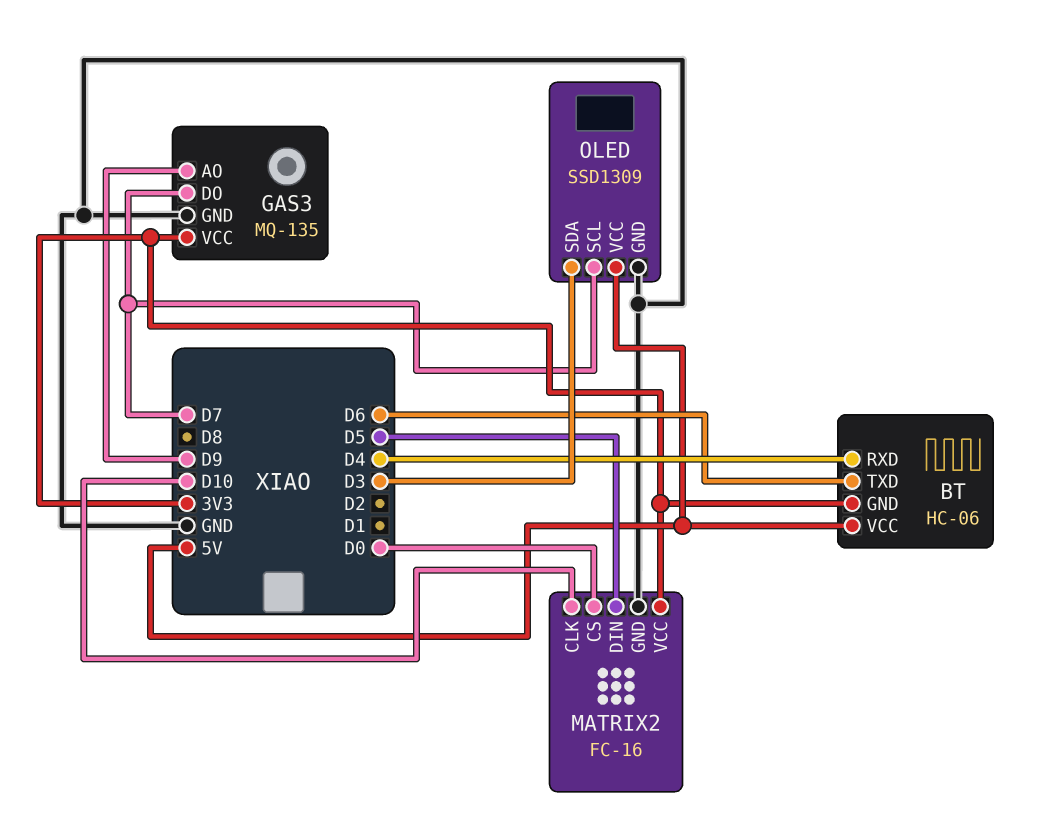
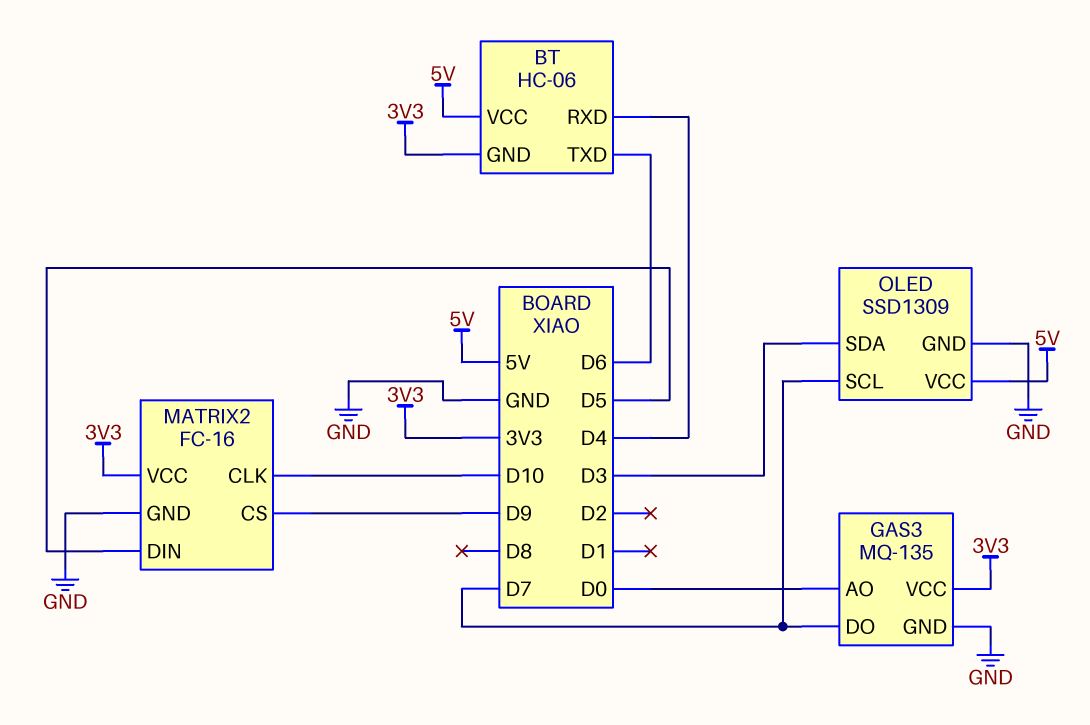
GAS3 pin AO: D9 -> D0
MATRIX2 pin CS: D0 -> D9

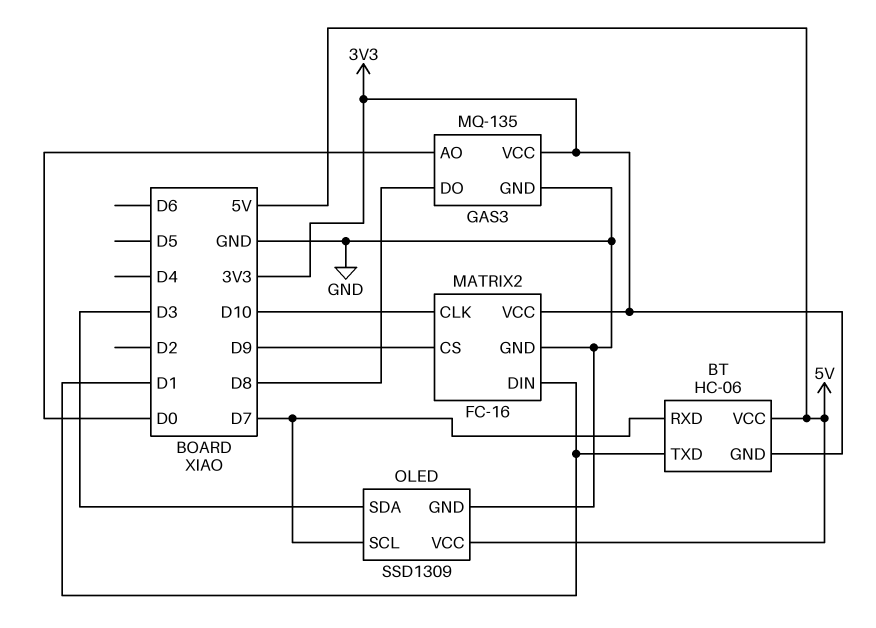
BT pin RXD: D4 -> D7
BT pin TXD: D6 -> D1
GAS3 pin DO: D7 -> D8
MATRIX2 pin DIN: D5 -> D1

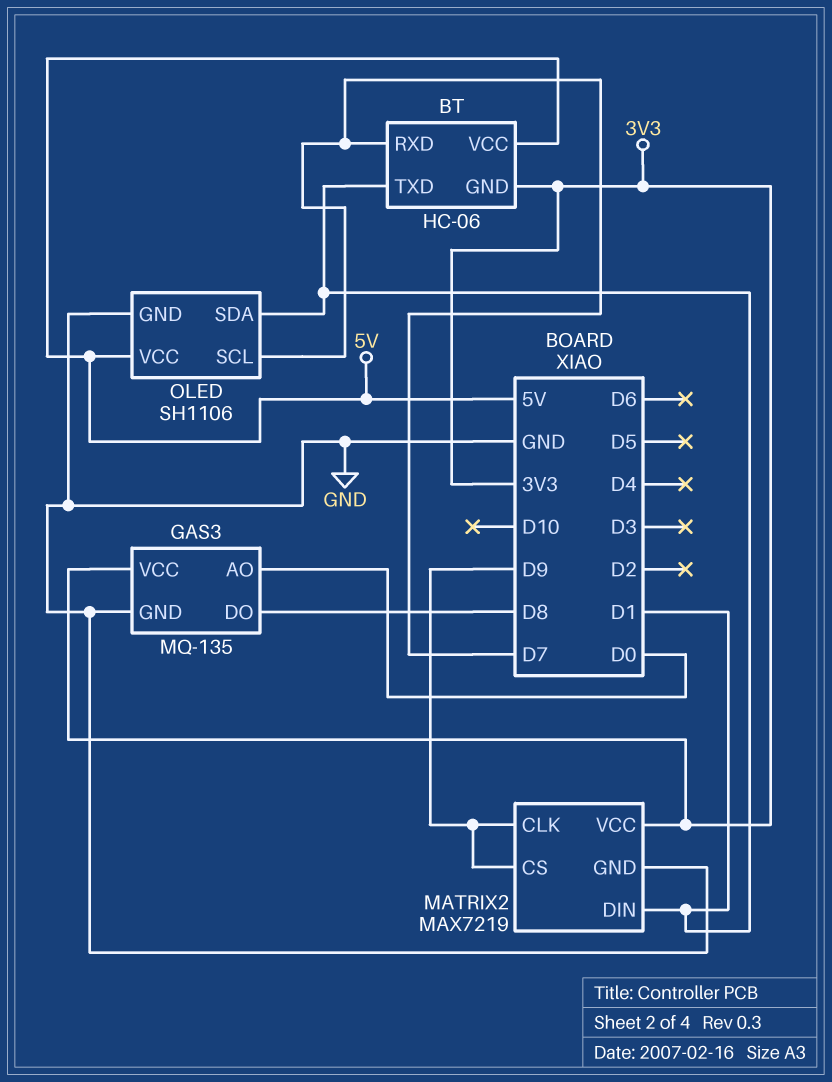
MATRIX2: FC-16 -> MAX7219
MATRIX2 pin CLK: D10 -> D9
OLED: SSD1309 -> SH1106
OLED pin SDA: D3 -> D1

